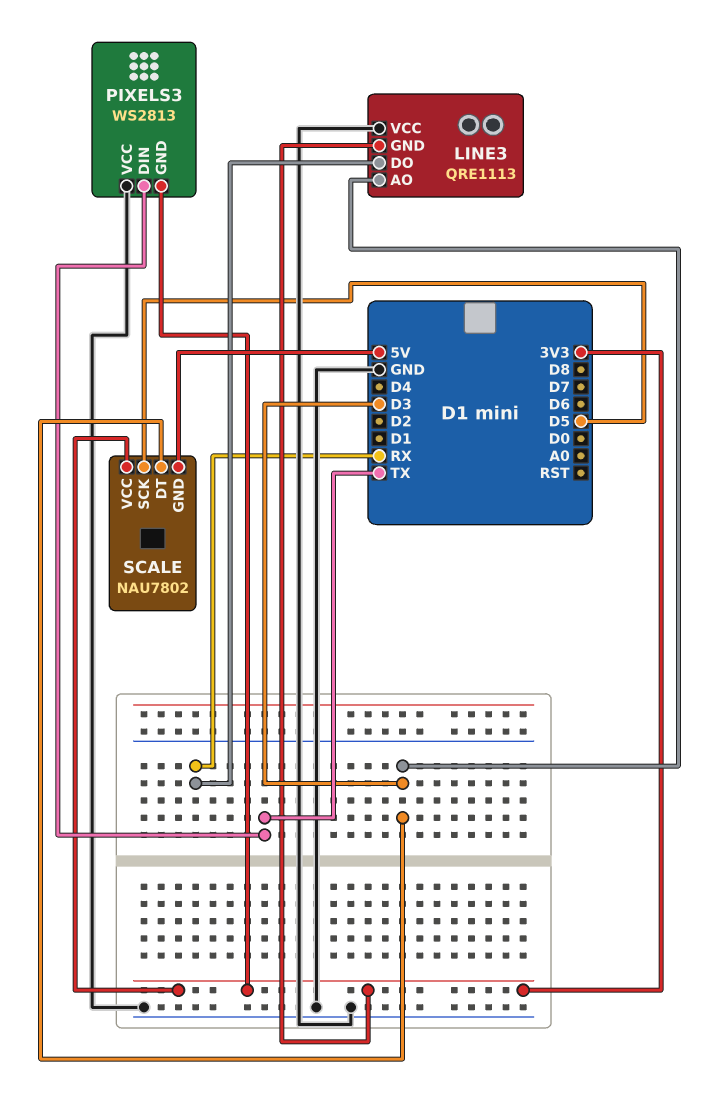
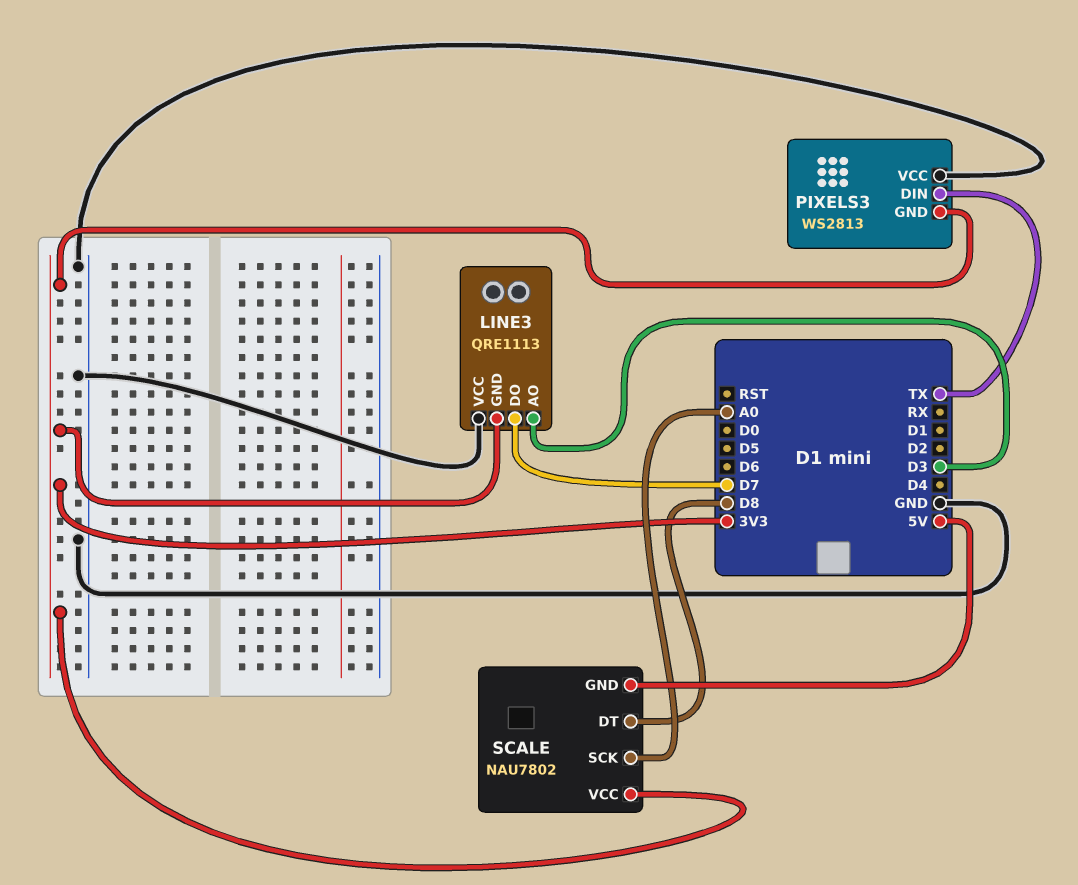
LINE3 pin DO: RX -> D7
SCALE pin DT: D3 -> D8
SCALE pin SCK: D5 -> A0

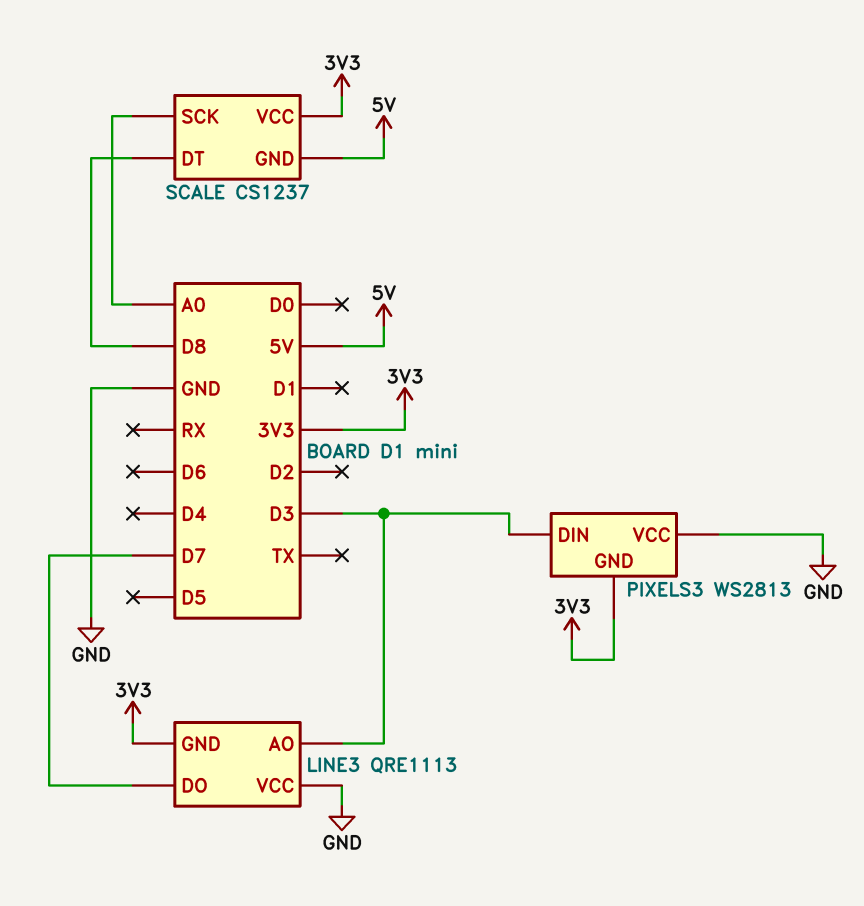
PIXELS3 pin DIN: TX -> D3
SCALE: NAU7802 -> CS1237

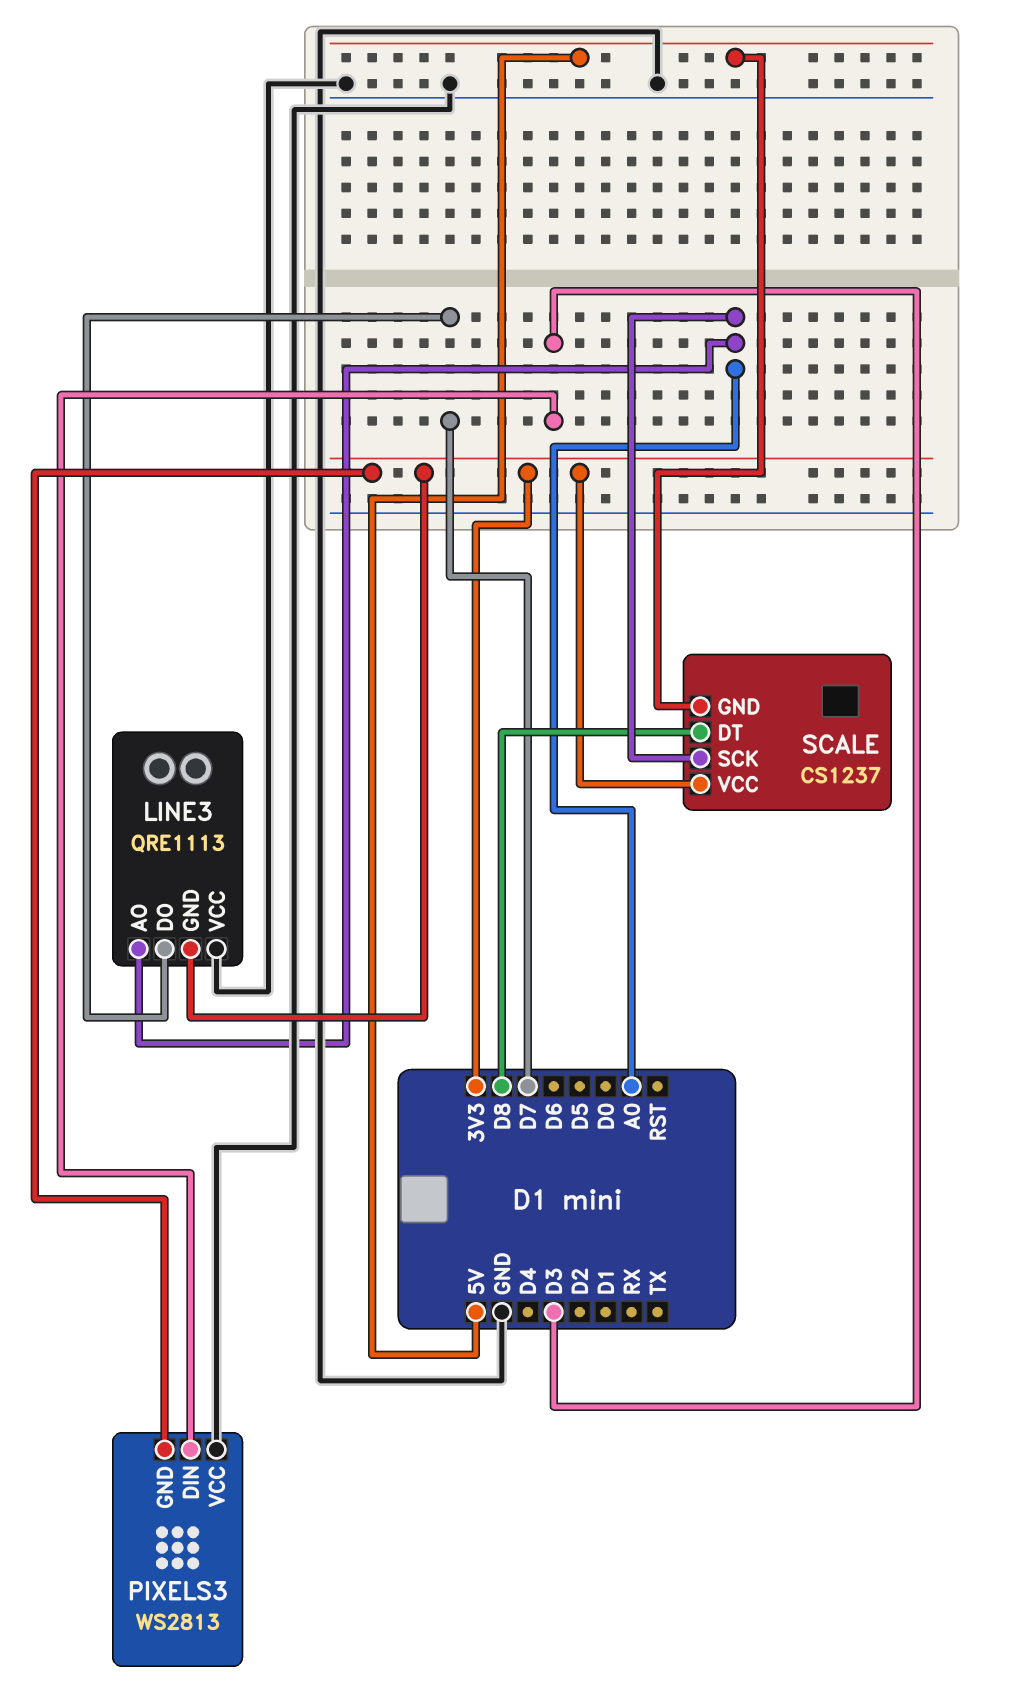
LINE3 pin AO: D3 -> A0

